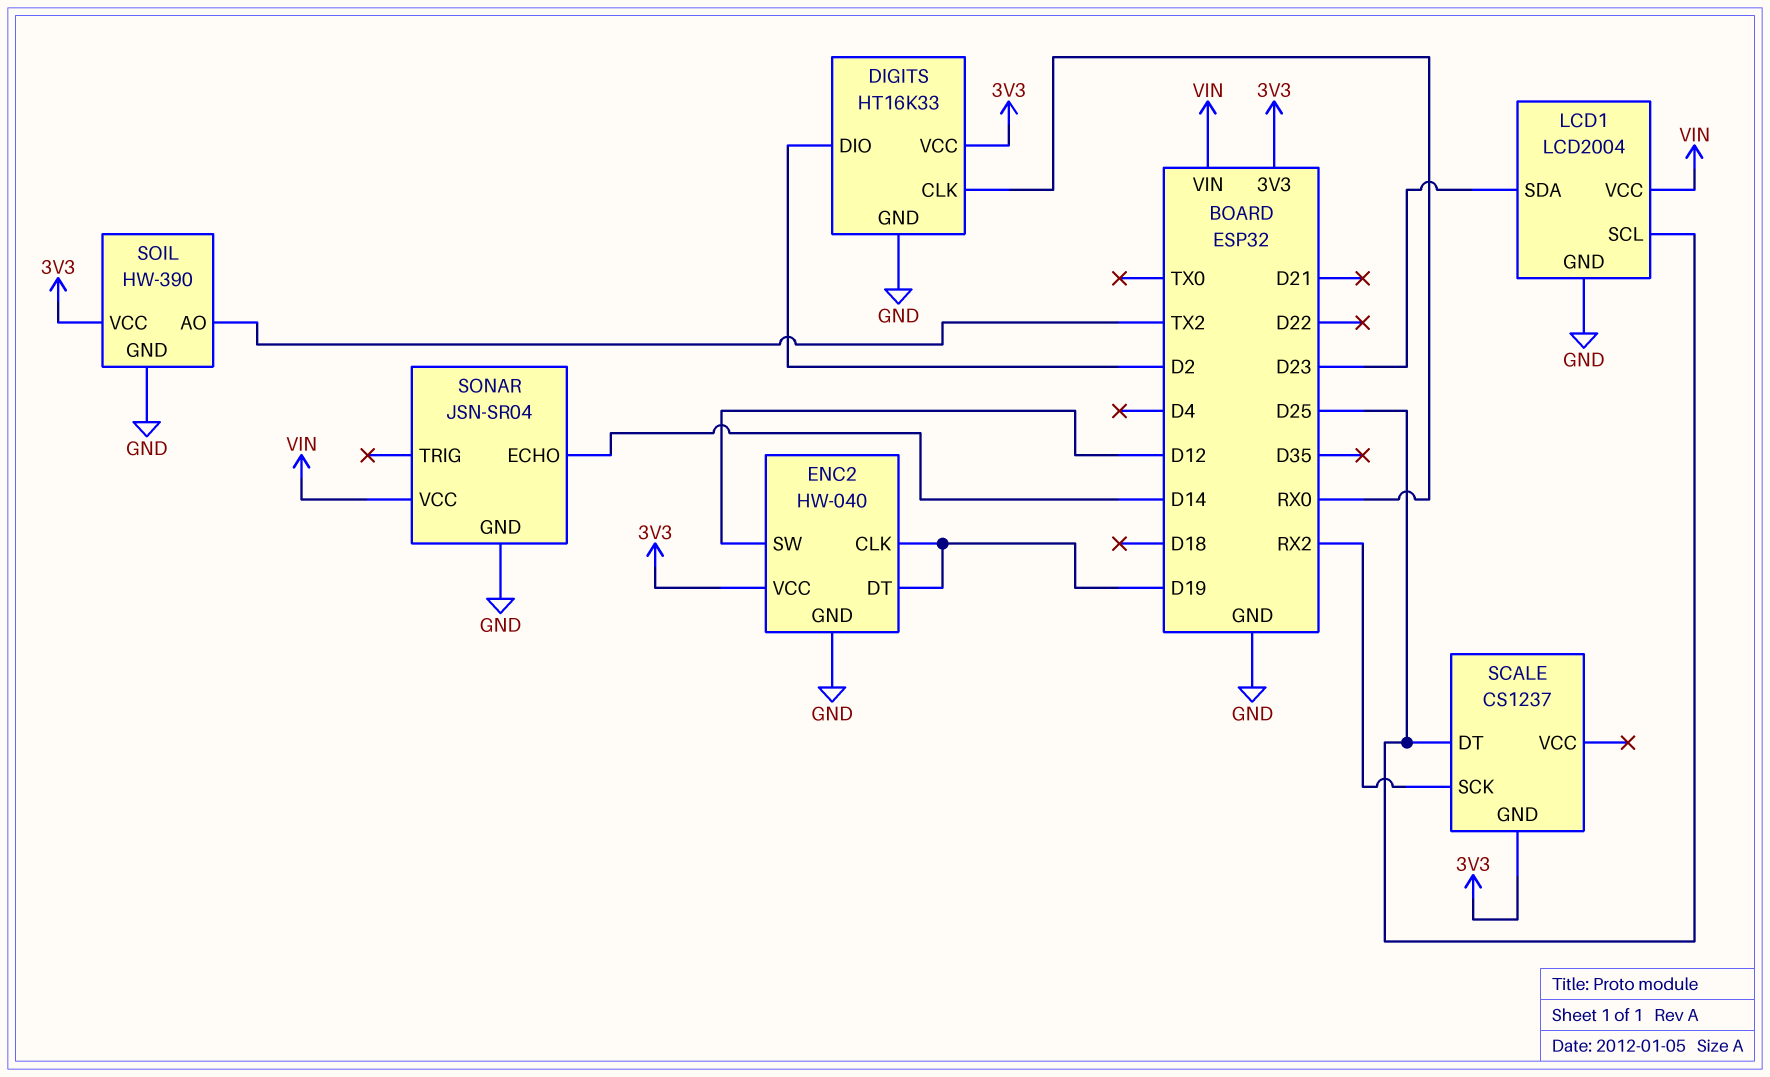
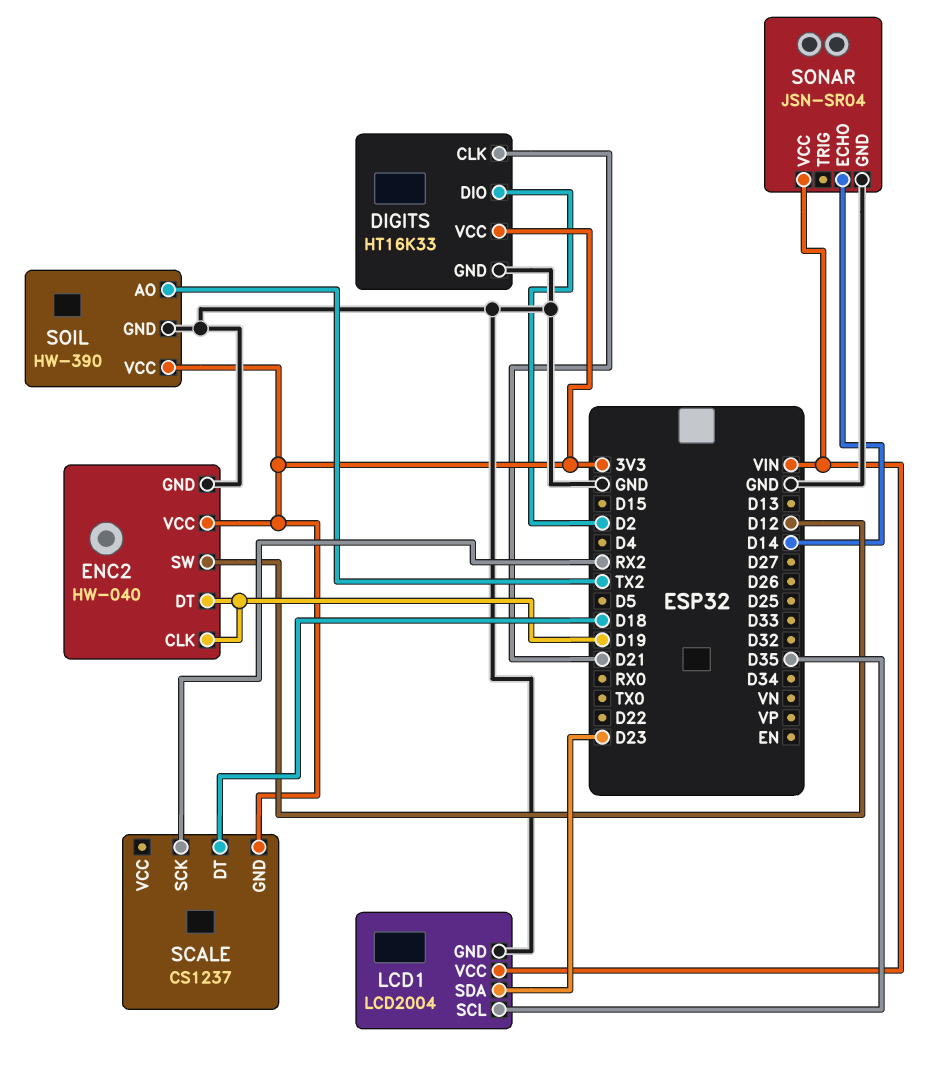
DIGITS pin CLK: RX0 -> D21
LCD1 pin SCL: D25 -> D35
SCALE pin DT: D25 -> D18

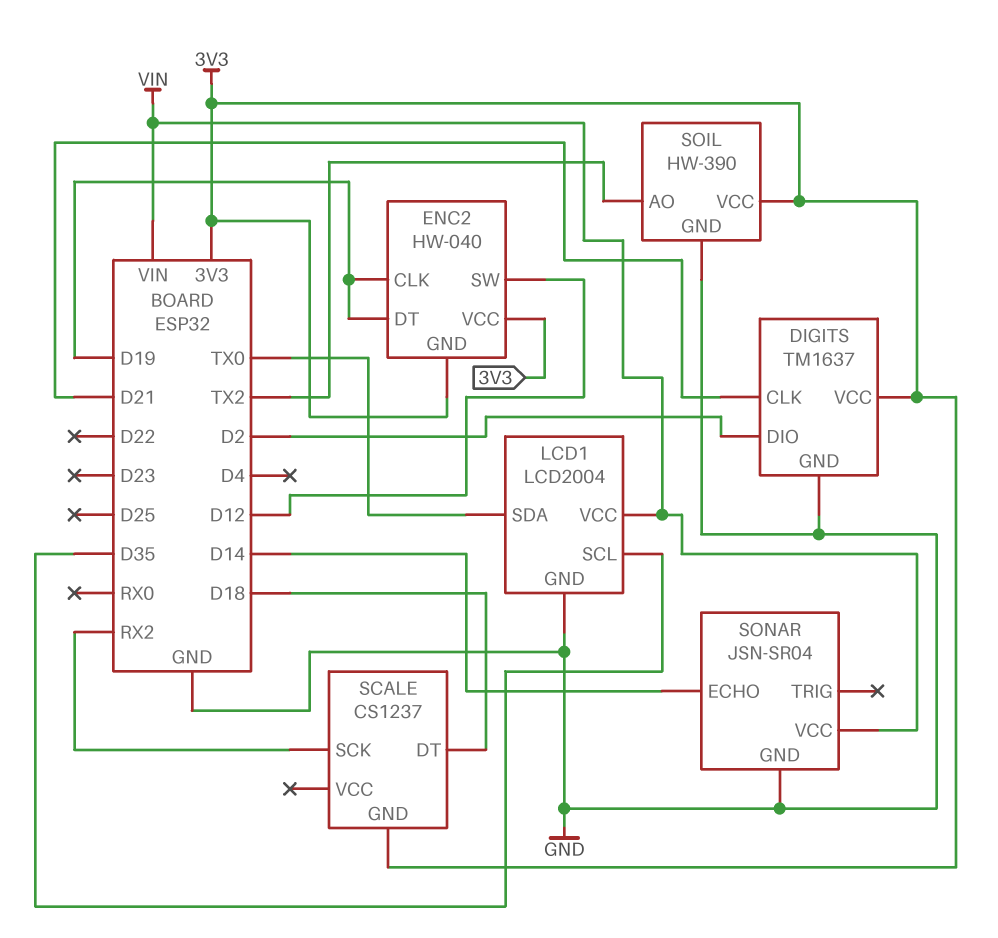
DIGITS: HT16K33 -> TM1637
ENC2 pin GND: GND -> 3V3
LCD1 pin SDA: D23 -> TX0

